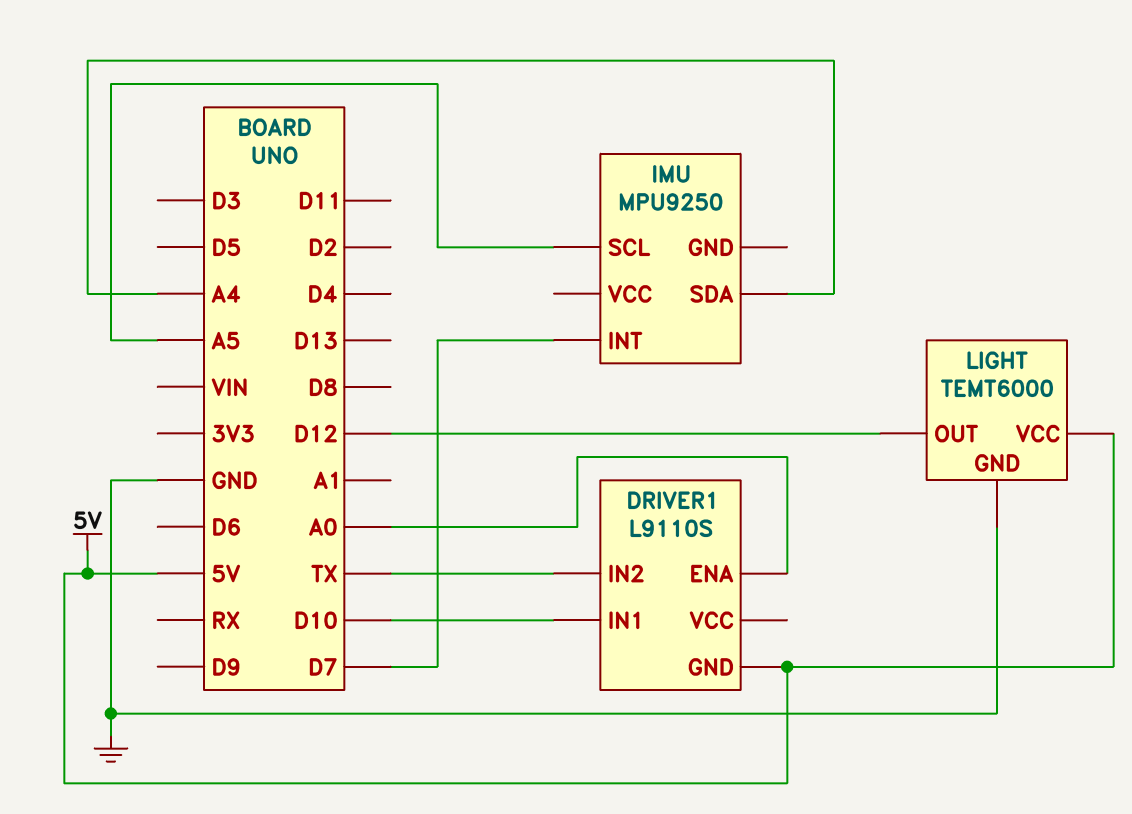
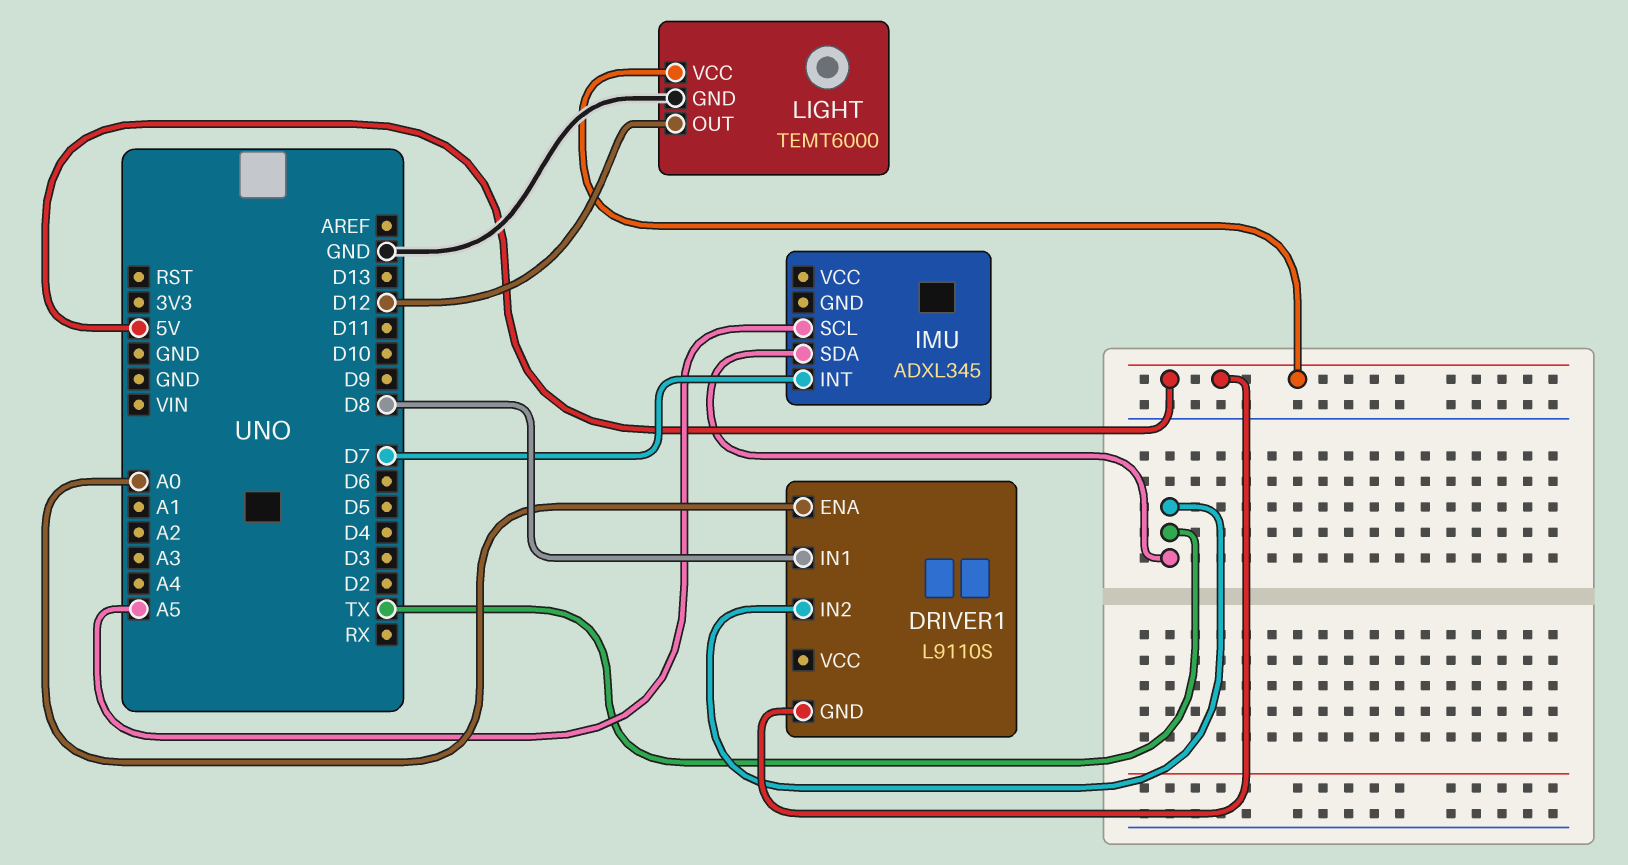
DRIVER1 pin IN1: D10 -> D8
IMU: MPU9250 -> ADXL345
IMU pin SDA: A4 -> TX

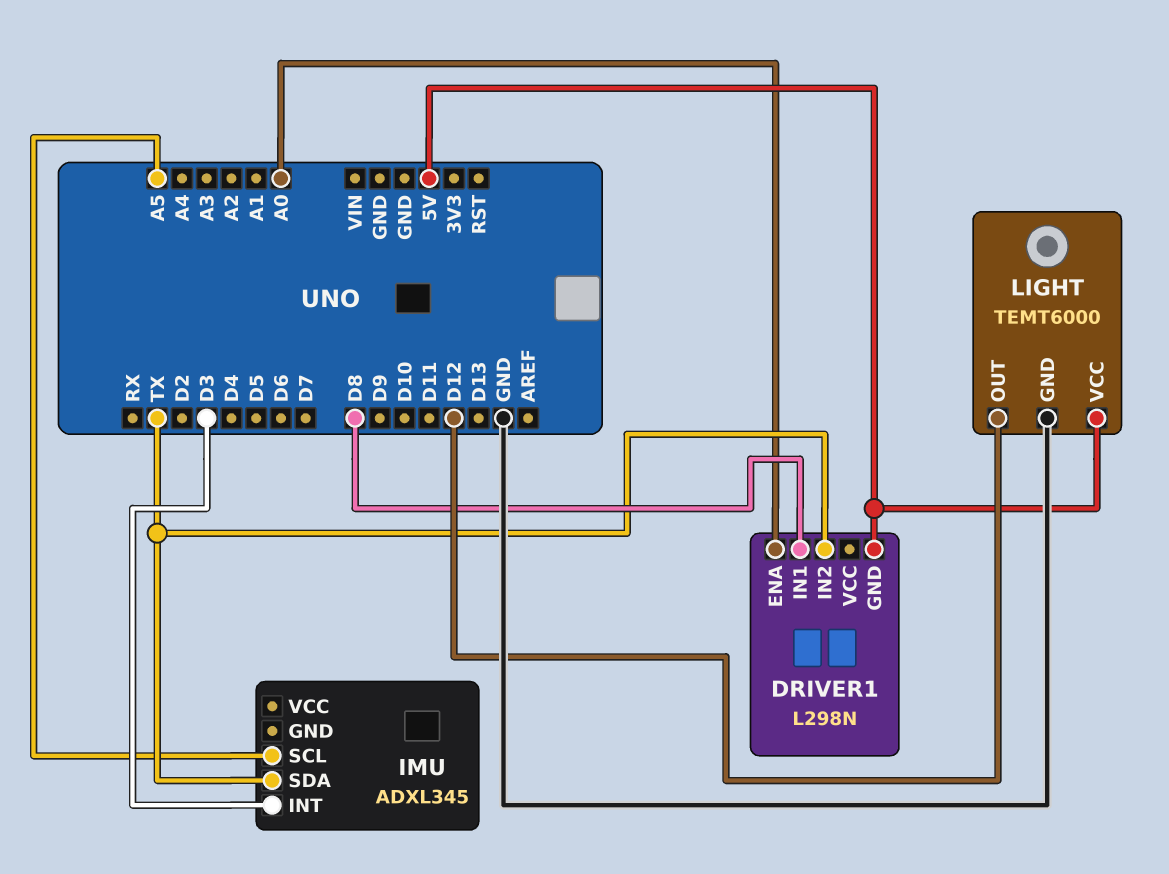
DRIVER1: L9110S -> L298N
IMU pin INT: D7 -> D3

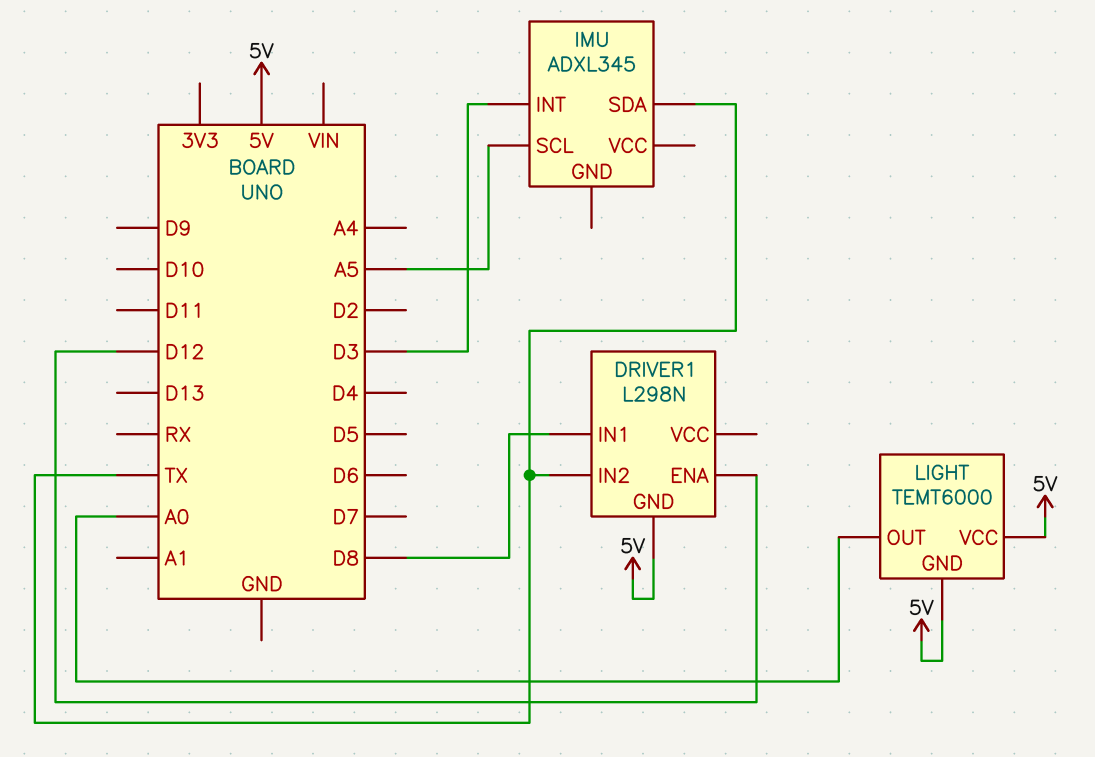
DRIVER1 pin ENA: A0 -> D12
LIGHT pin GND: GND -> 5V
LIGHT pin OUT: D12 -> A0

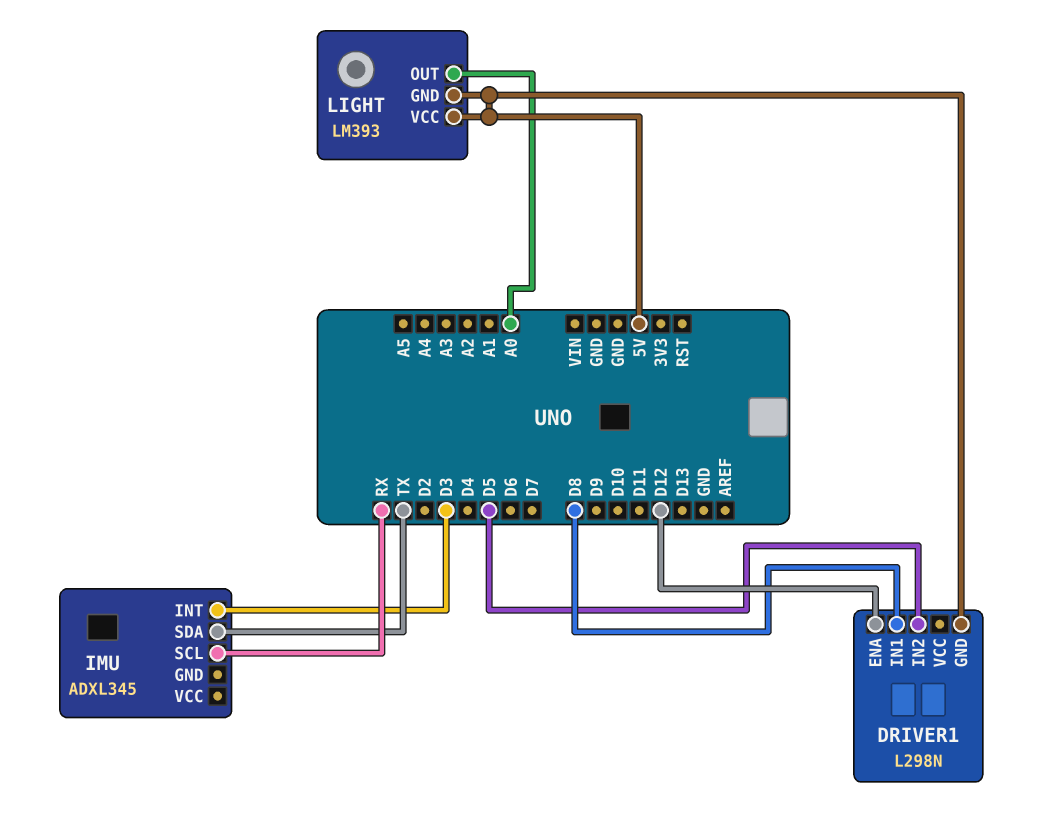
DRIVER1 pin IN2: TX -> D5
IMU pin SCL: A5 -> RX
LIGHT: TEMT6000 -> LM393

